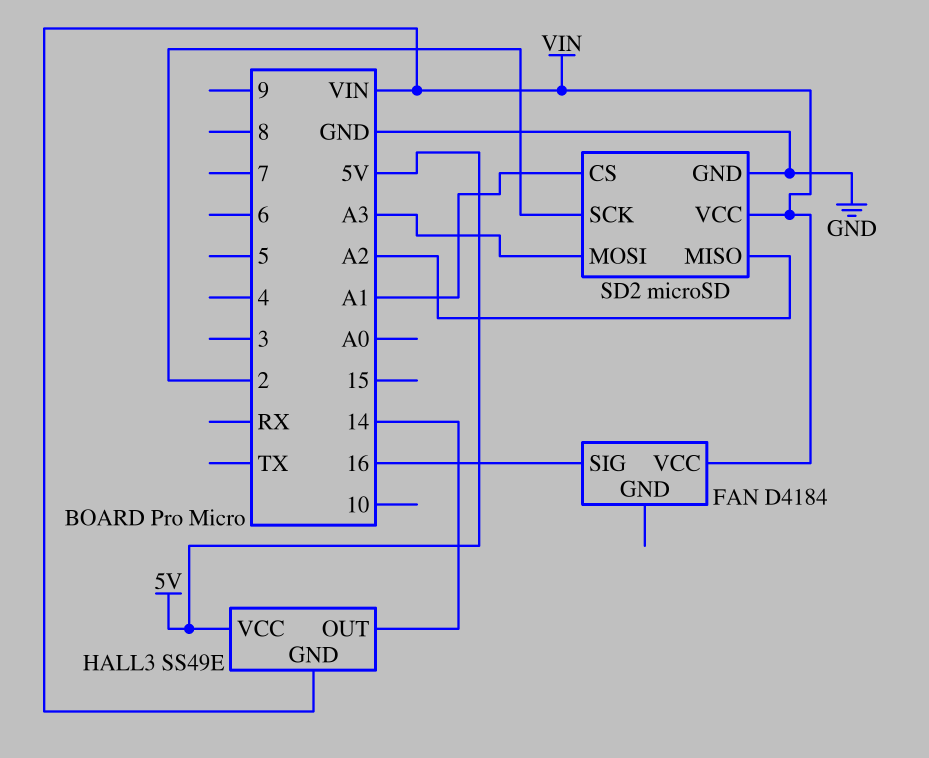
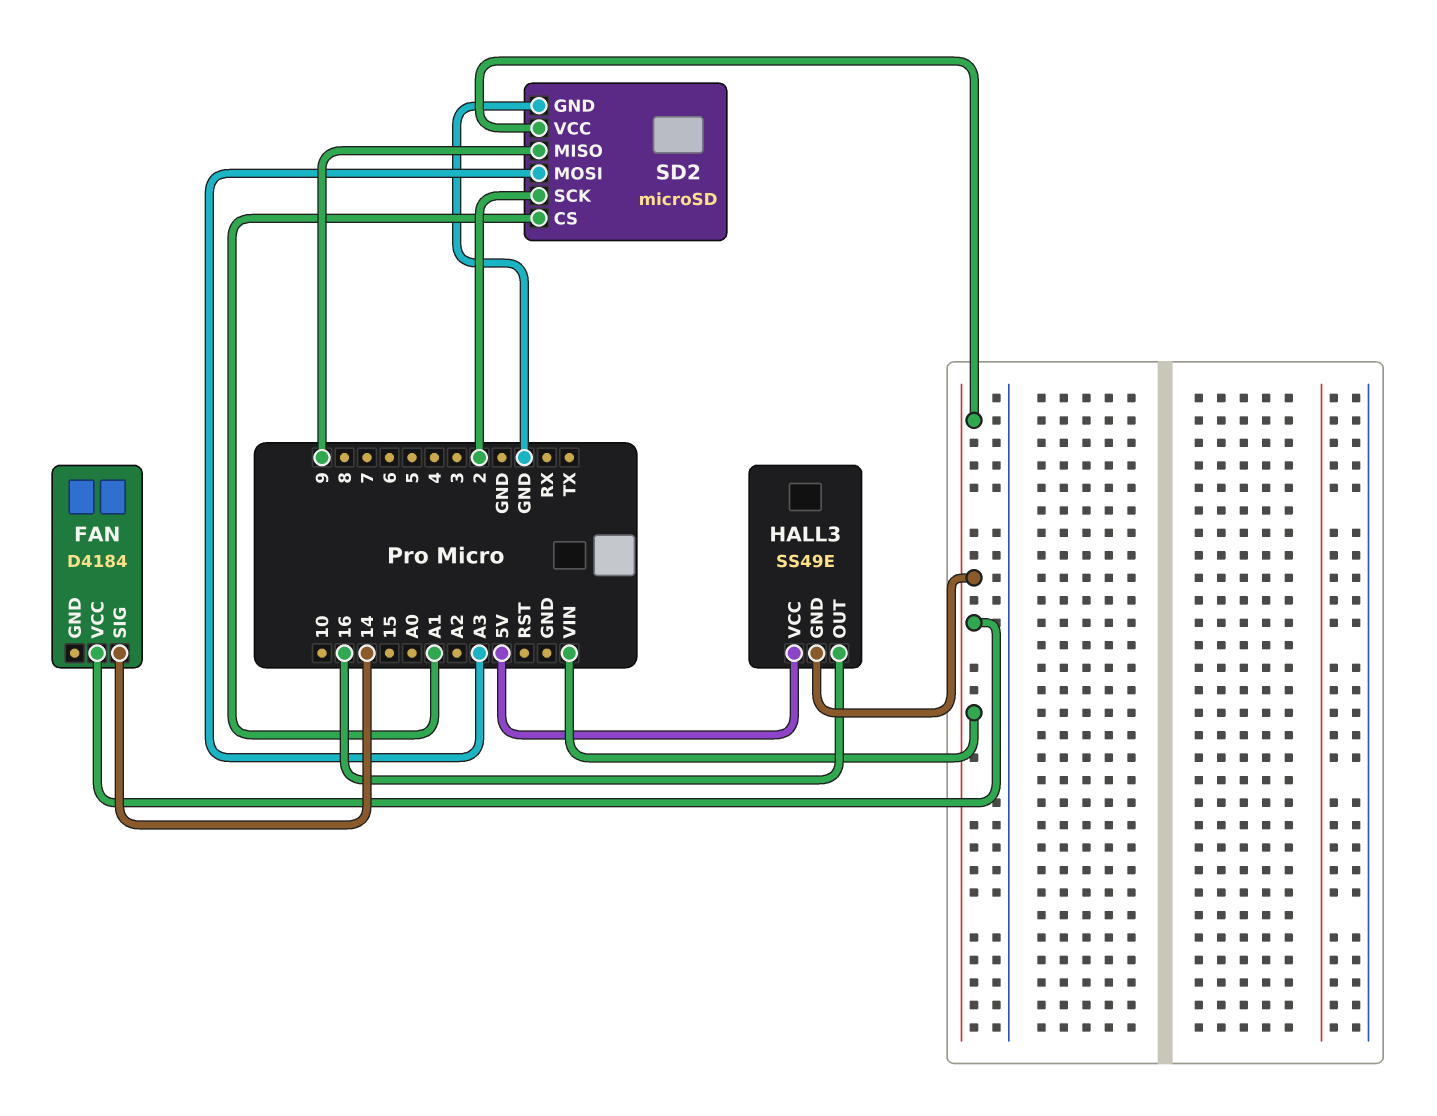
FAN pin SIG: 16 -> 14
HALL3 pin OUT: 14 -> 16
SD2 pin MISO: A2 -> 9

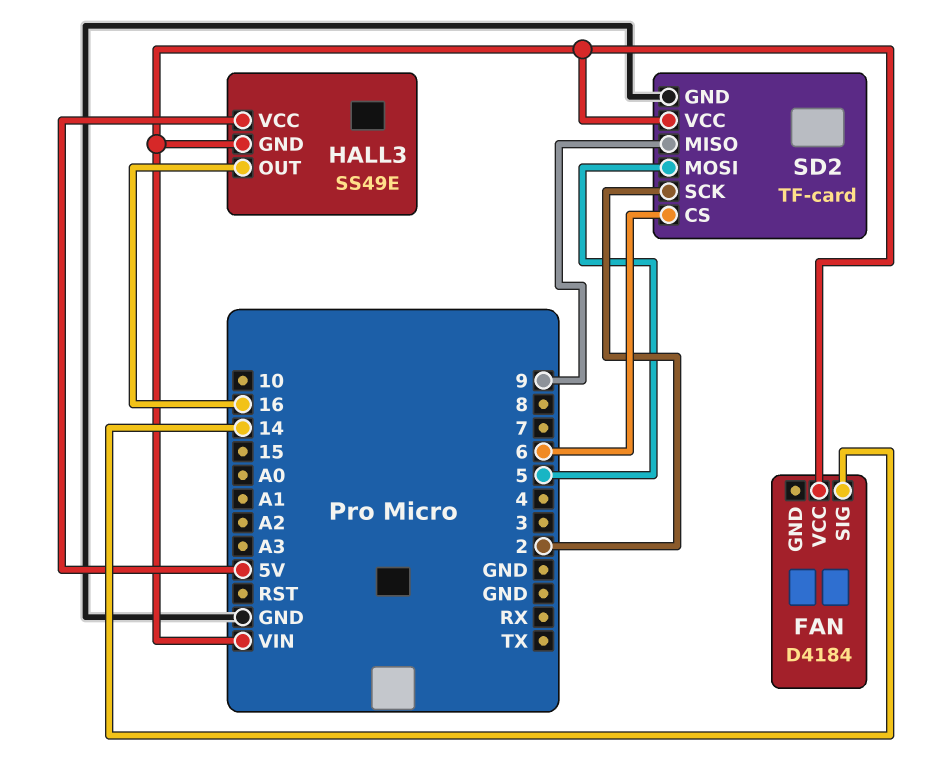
SD2: microSD -> TF-card
SD2 pin CS: A1 -> 6
SD2 pin MOSI: A3 -> 5

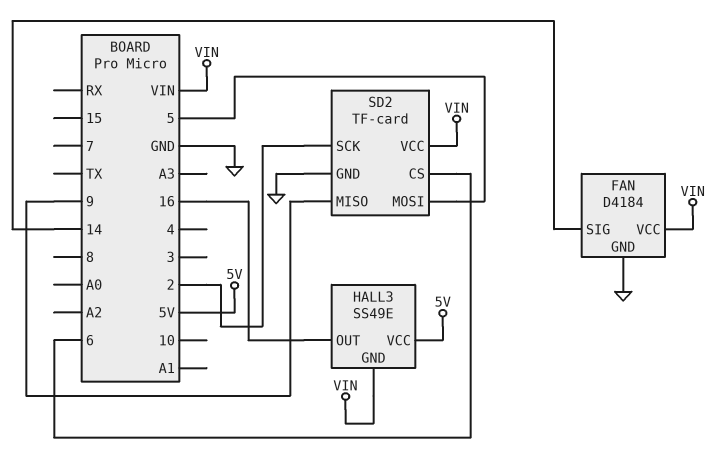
FAN pin GND: none -> GND

